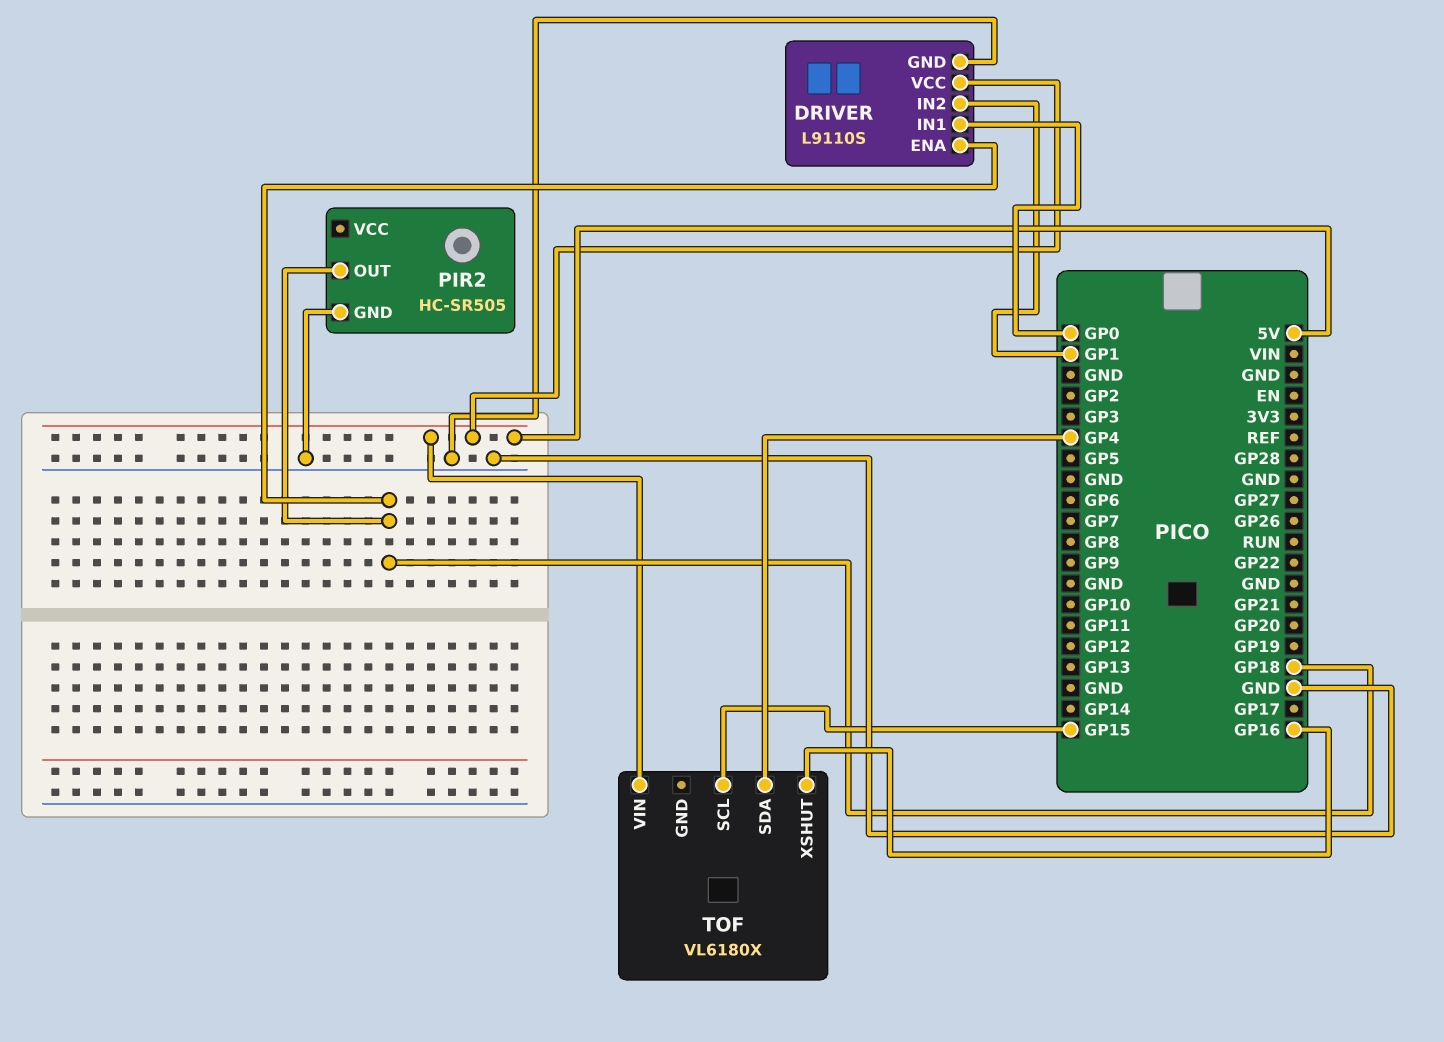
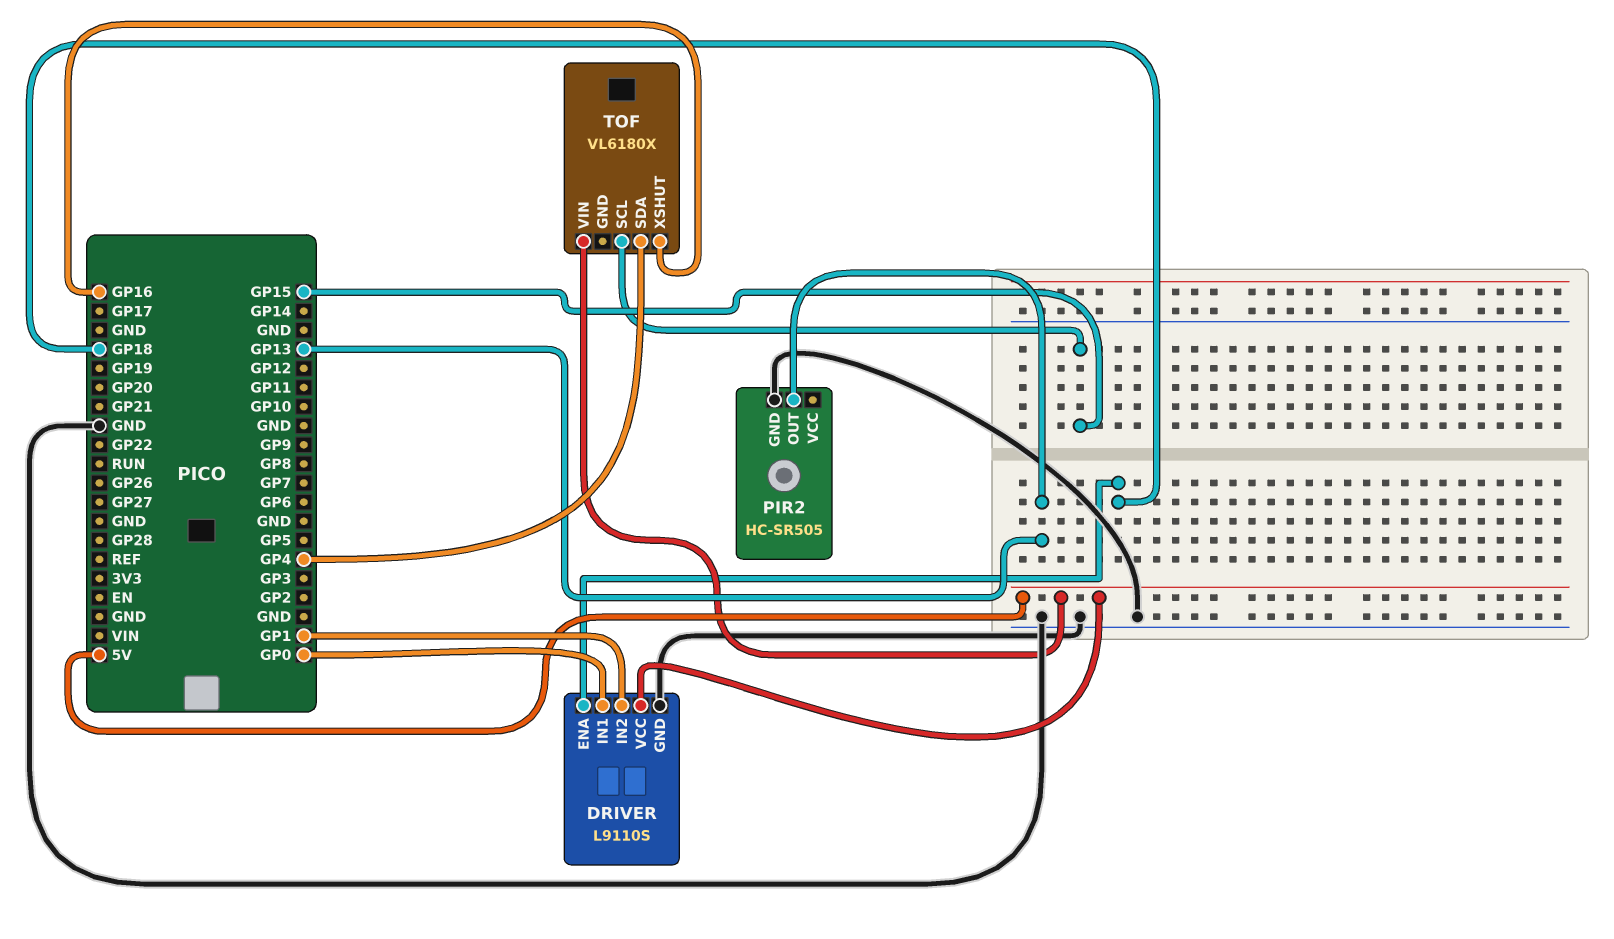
PIR2 pin OUT: GP18 -> GP13

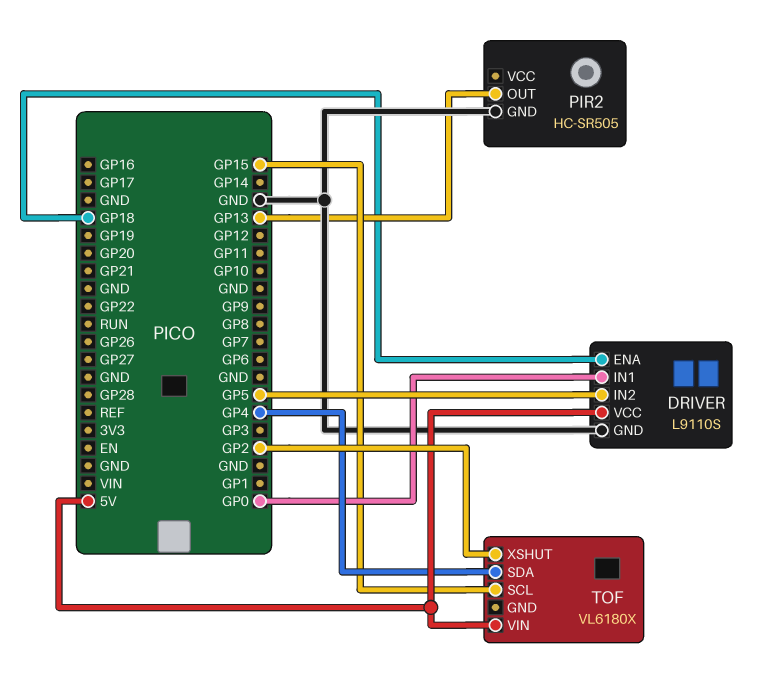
DRIVER pin IN2: GP1 -> GP5
TOF pin XSHUT: GP16 -> GP2

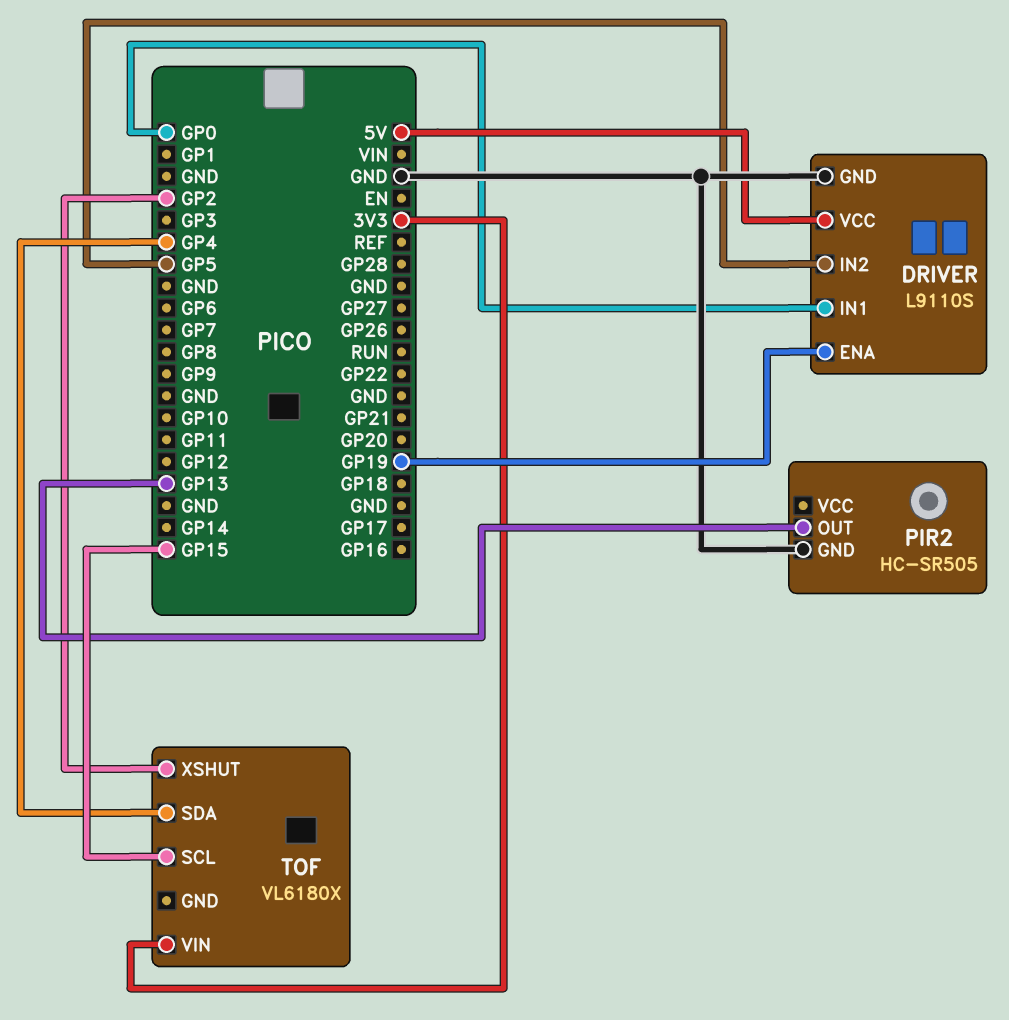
DRIVER pin ENA: GP18 -> GP19
TOF pin VIN: 5V -> 3V3

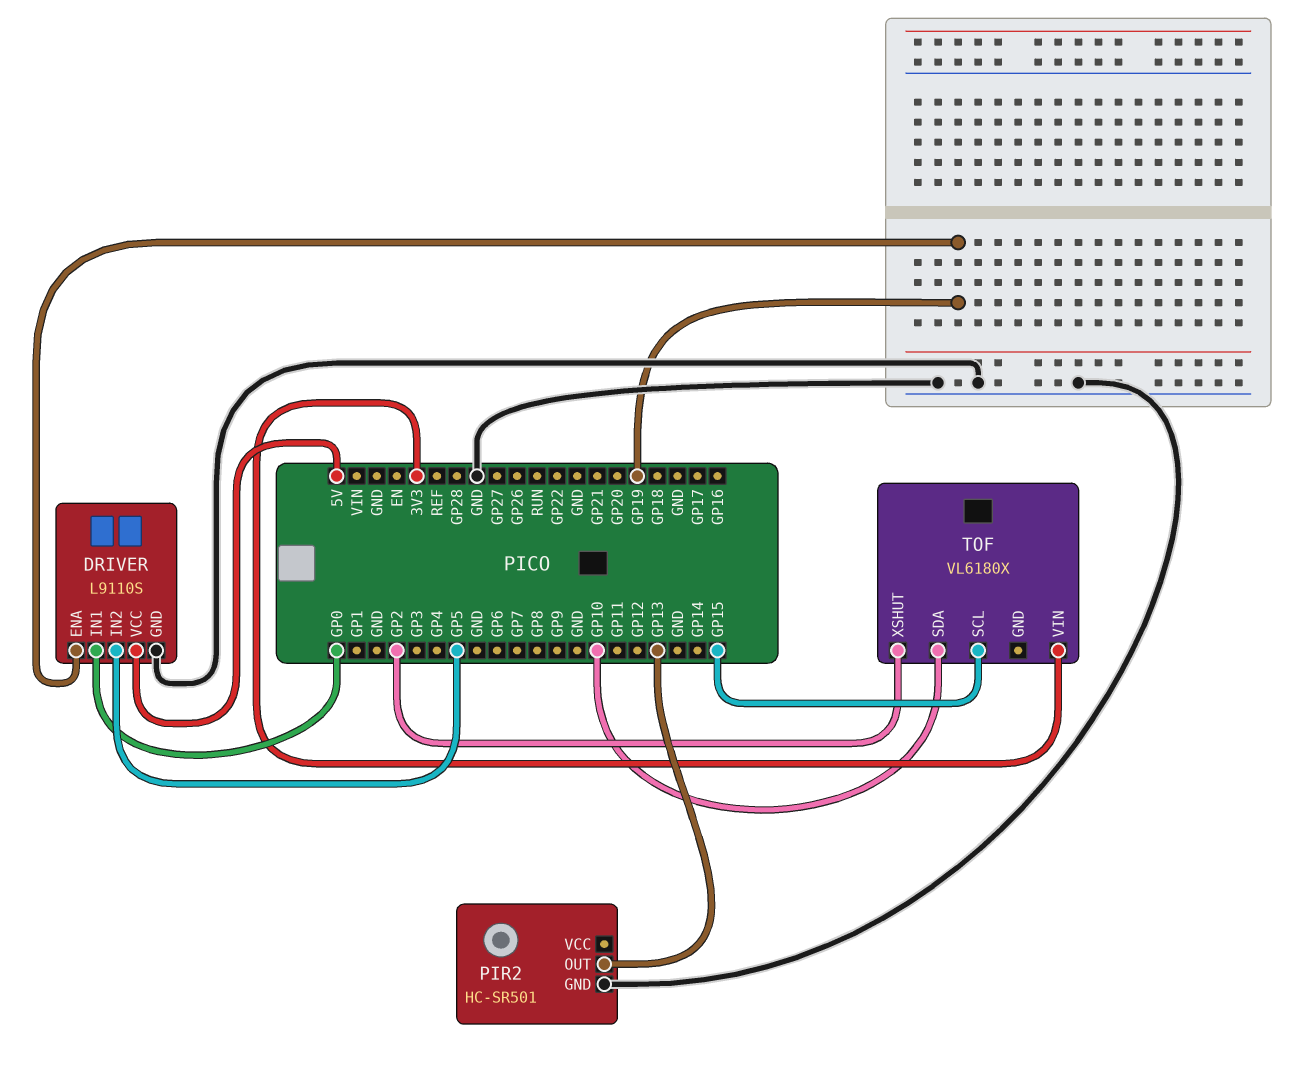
PIR2: HC-SR505 -> HC-SR501
TOF pin SDA: GP4 -> GP10

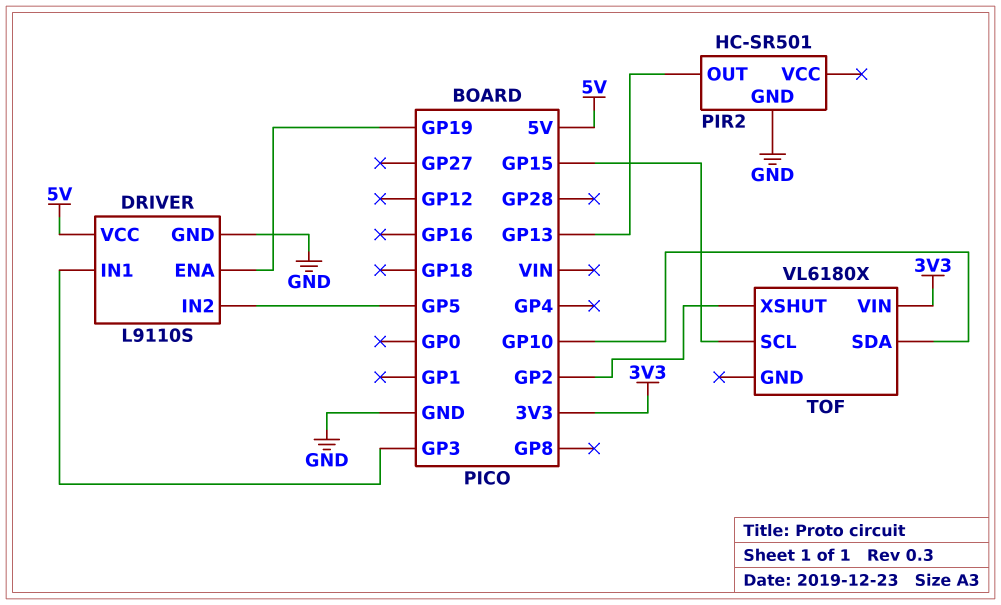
DRIVER pin IN1: GP0 -> GP3

